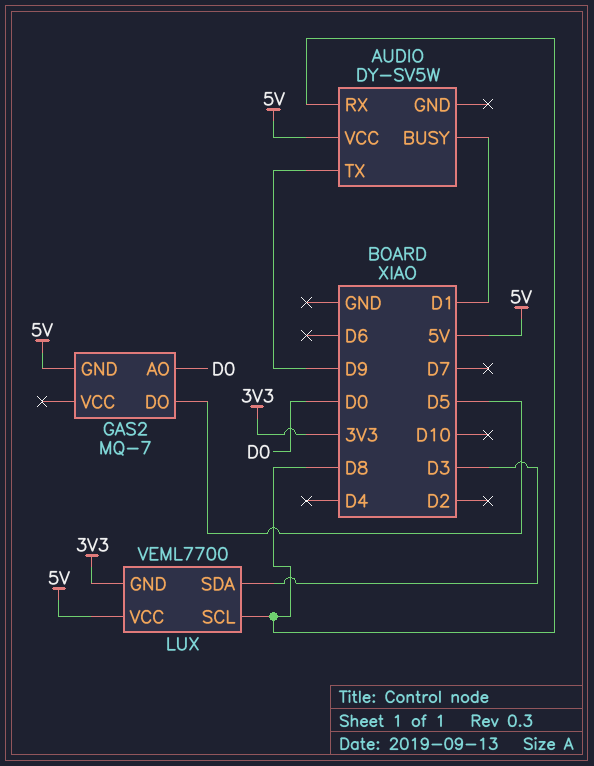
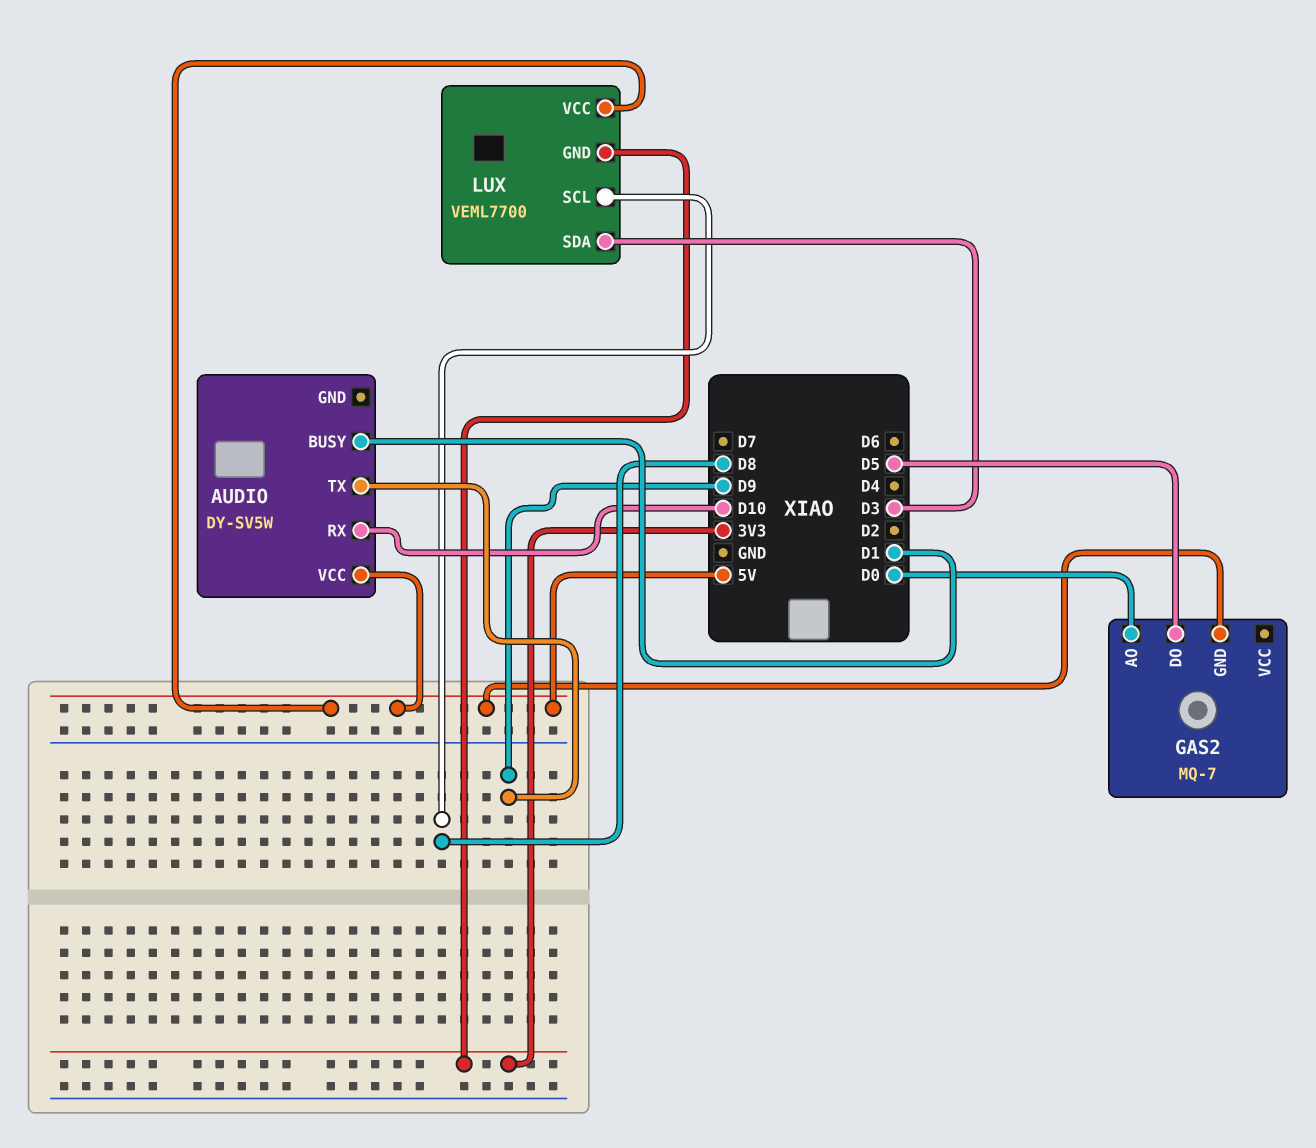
AUDIO pin RX: D8 -> D10

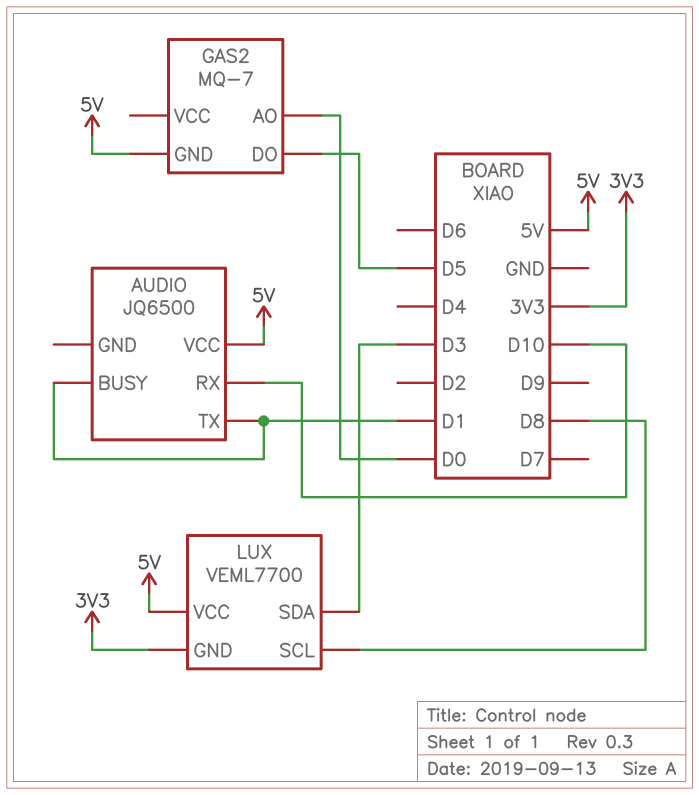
AUDIO: DY-SV5W -> JQ6500
AUDIO pin TX: D9 -> D1

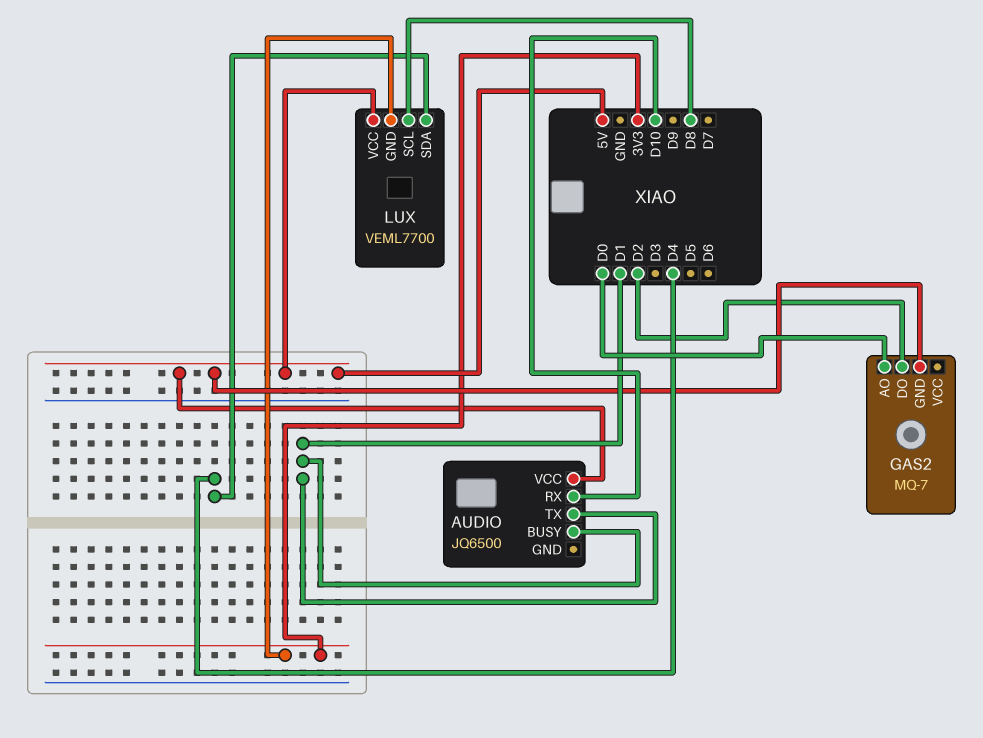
GAS2 pin DO: D5 -> D2
LUX pin SDA: D3 -> D4

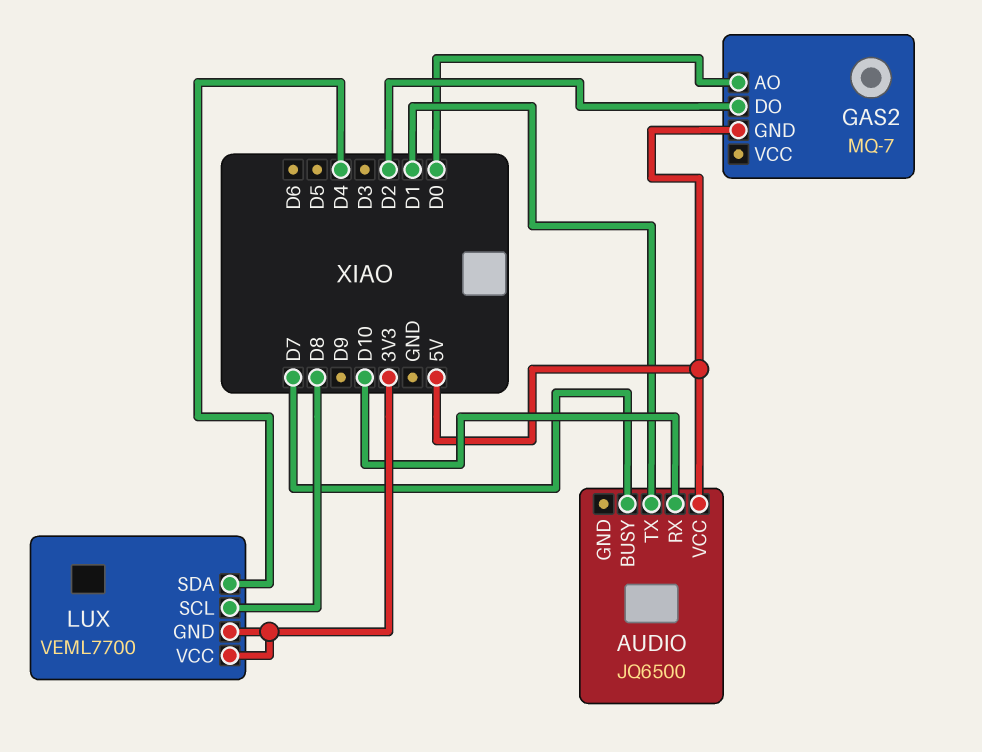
AUDIO pin BUSY: D1 -> D7
LUX pin VCC: 5V -> 3V3

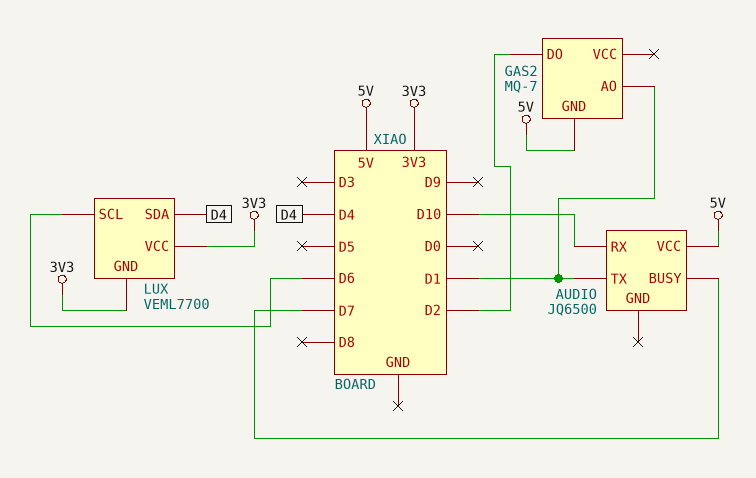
GAS2 pin AO: D0 -> D1
LUX pin SCL: D8 -> D6

